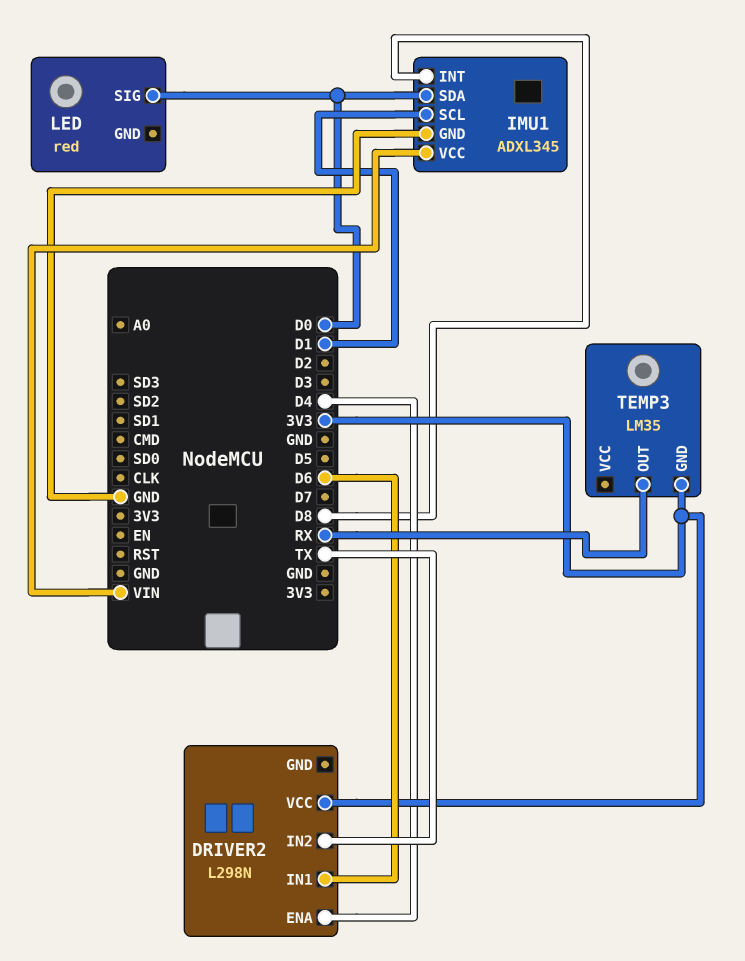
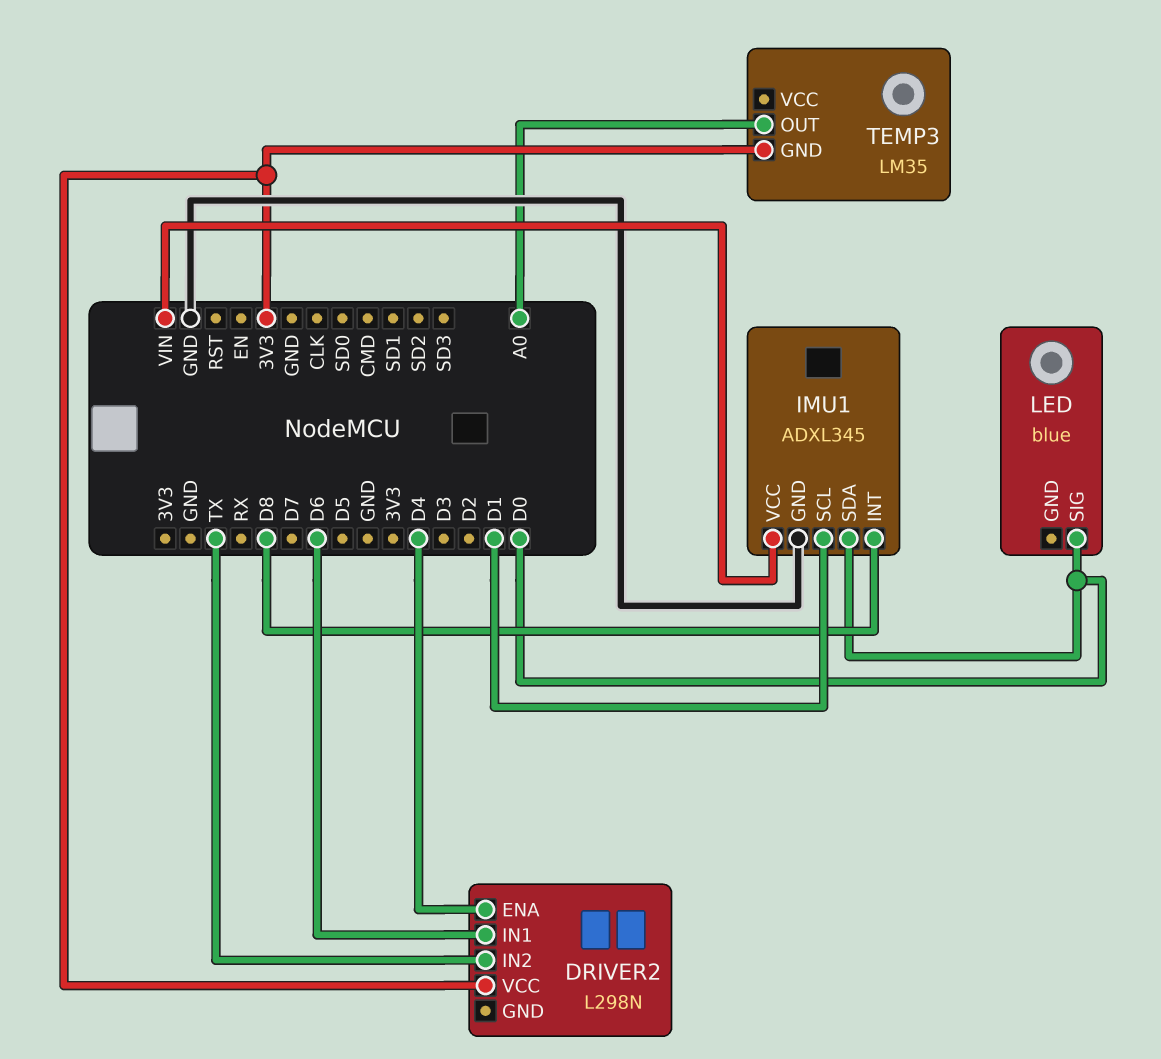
LED: red -> blue
TEMP3 pin OUT: RX -> A0

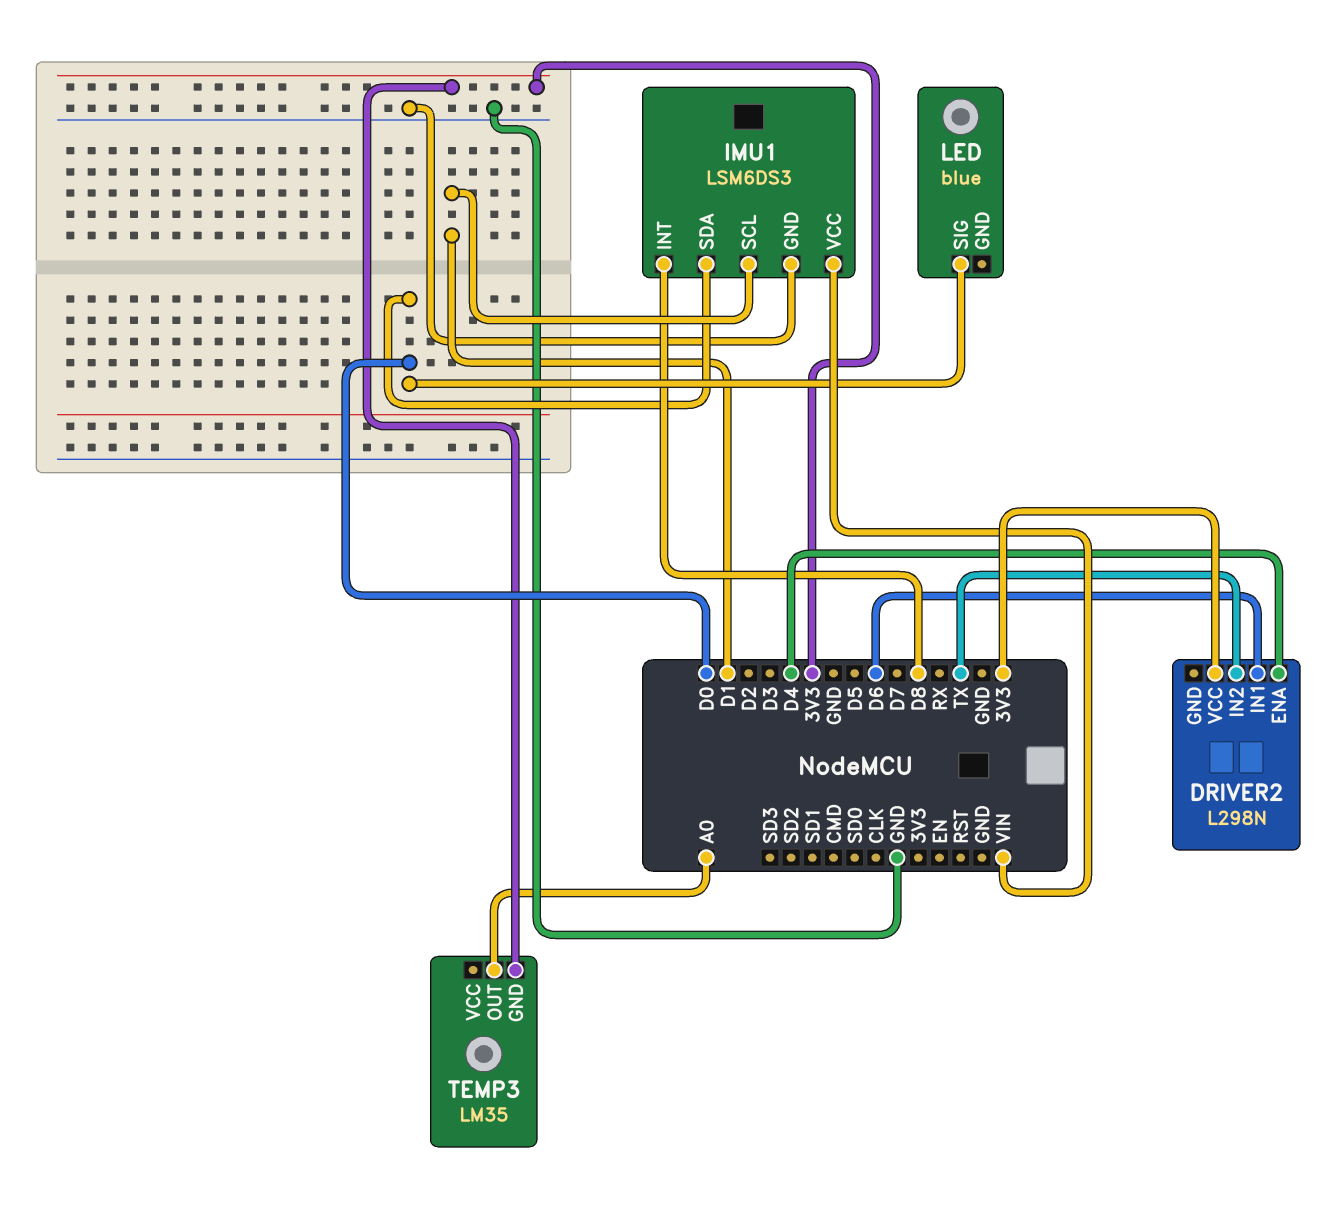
IMU1: ADXL345 -> LSM6DS3

